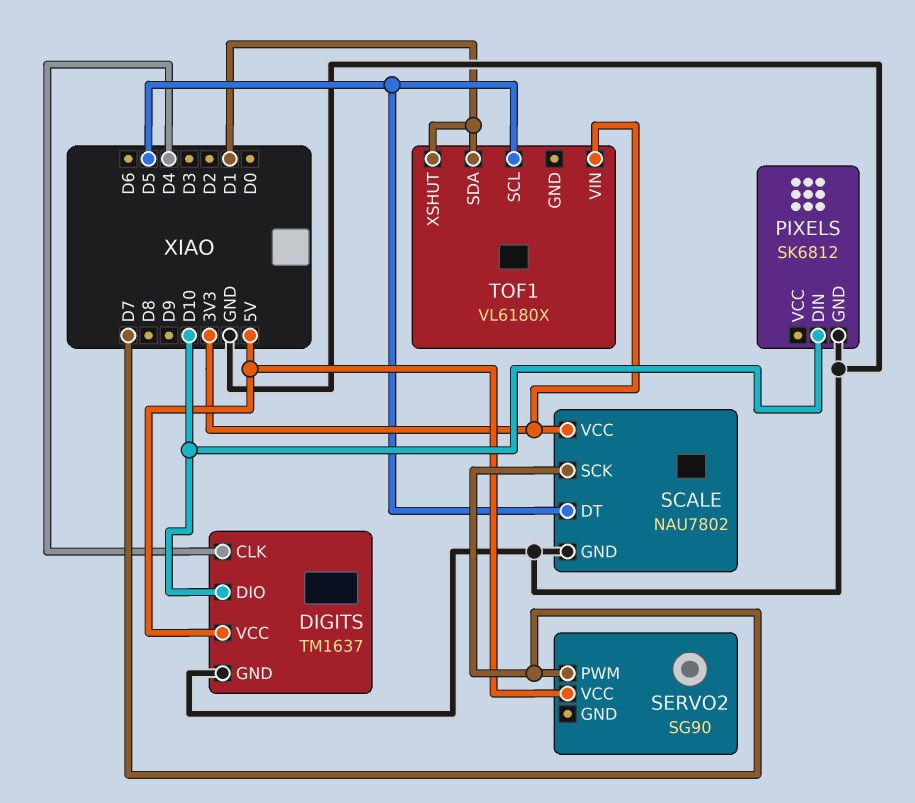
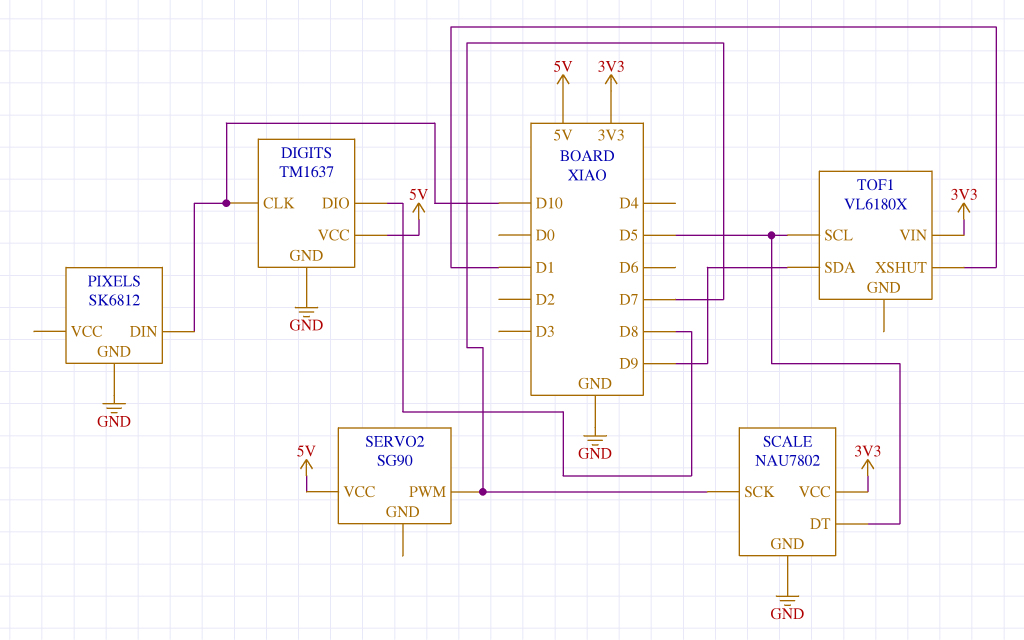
DIGITS pin CLK: D4 -> D10
DIGITS pin DIO: D10 -> D8
TOF1 pin SDA: D1 -> D9

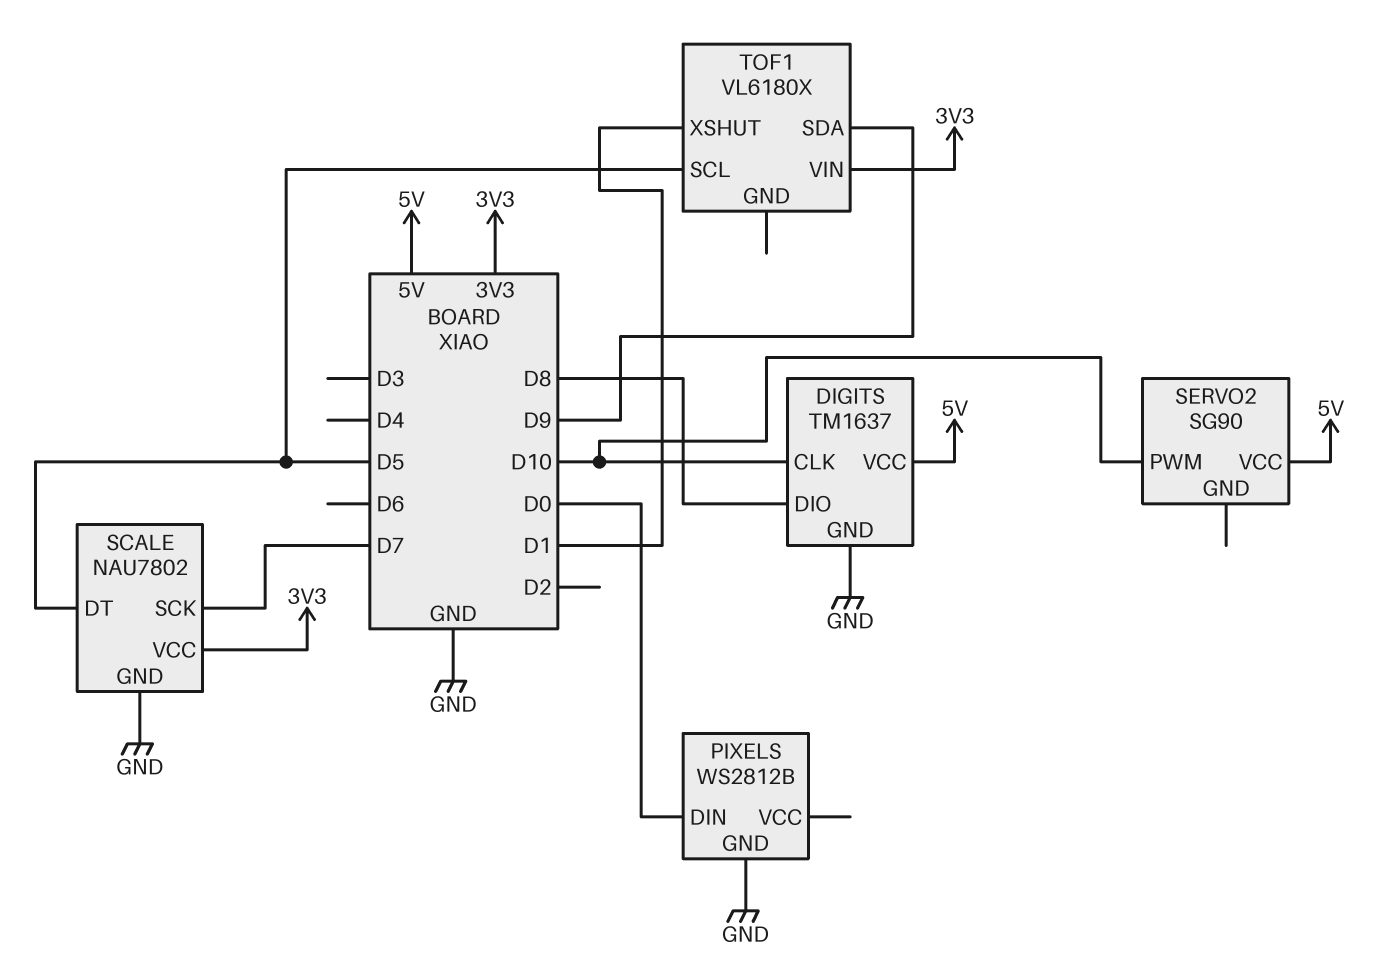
PIXELS: SK6812 -> WS2812B
PIXELS pin DIN: D10 -> D0
SERVO2 pin PWM: D7 -> D10

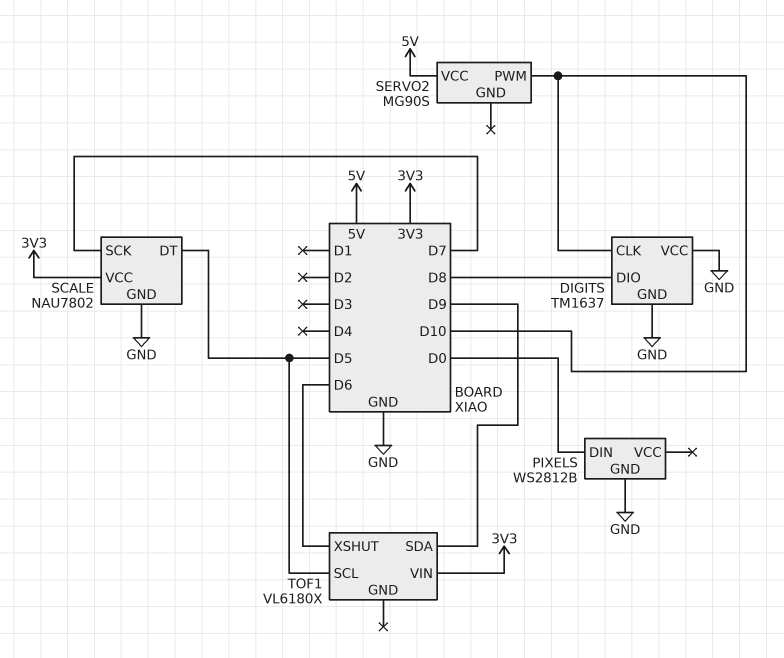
DIGITS pin VCC: 5V -> GND
SERVO2: SG90 -> MG90S
TOF1 pin XSHUT: D1 -> D6

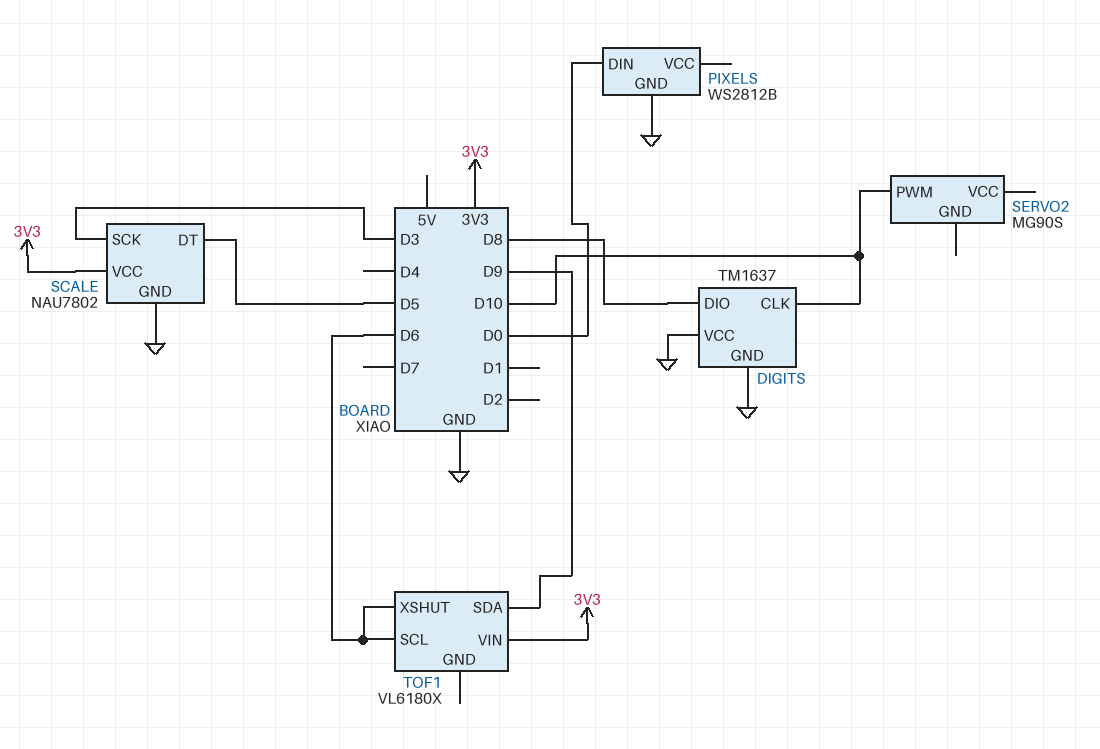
SCALE pin SCK: D7 -> D3
SERVO2 pin VCC: 5V -> none
TOF1 pin SCL: D5 -> D6

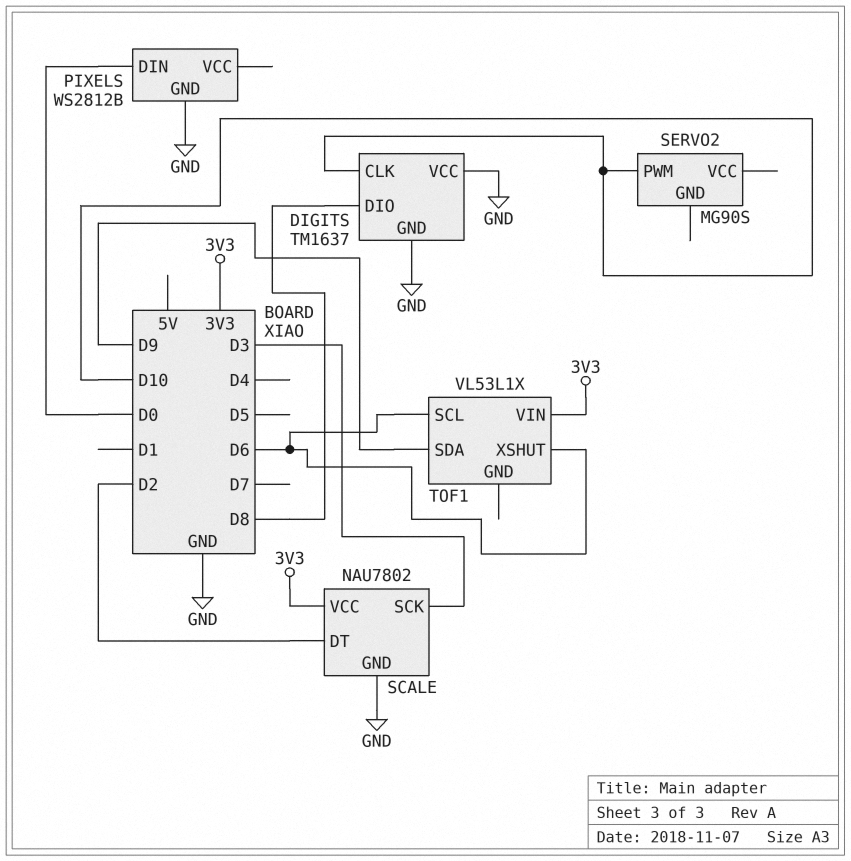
SCALE pin DT: D5 -> D2
TOF1: VL6180X -> VL53L1X

